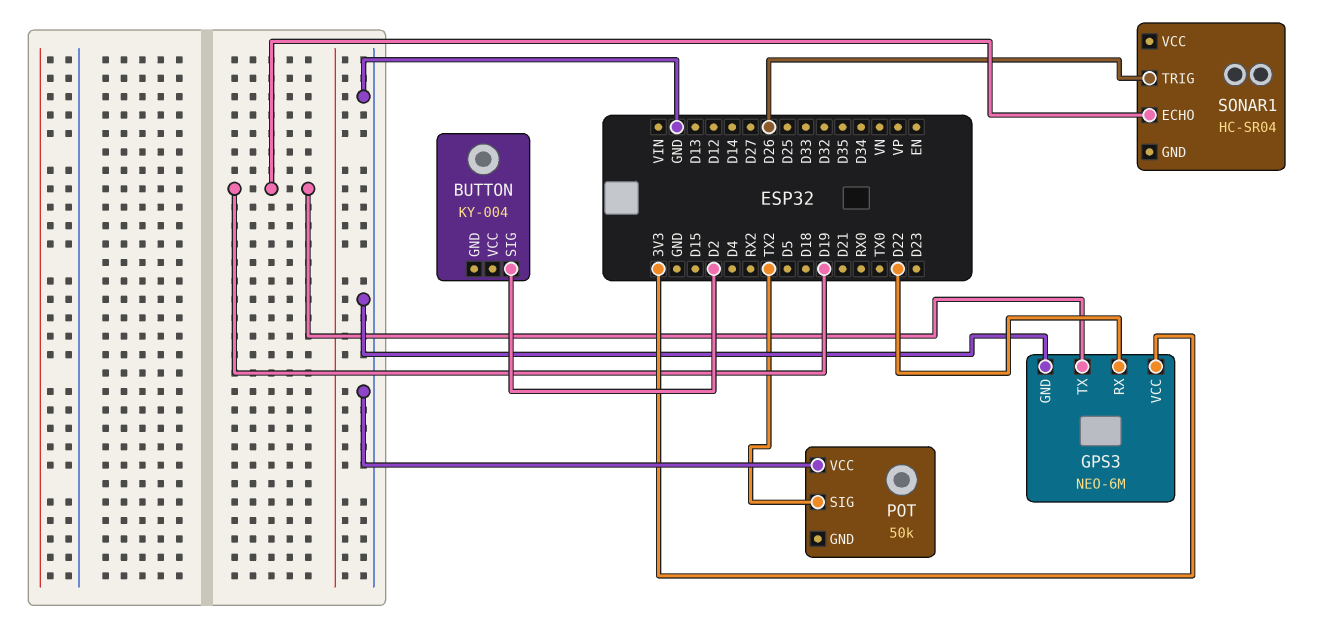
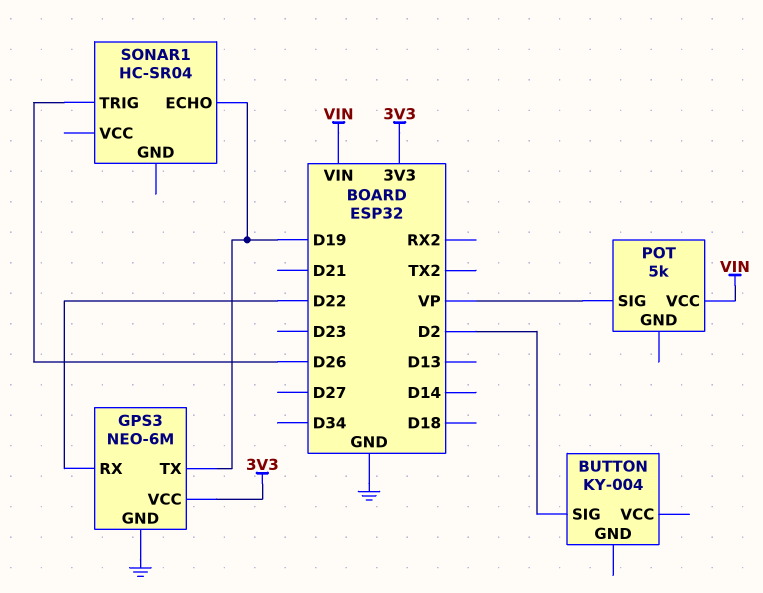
POT: 50k -> 5k
POT pin SIG: TX2 -> VP
POT pin VCC: GND -> VIN

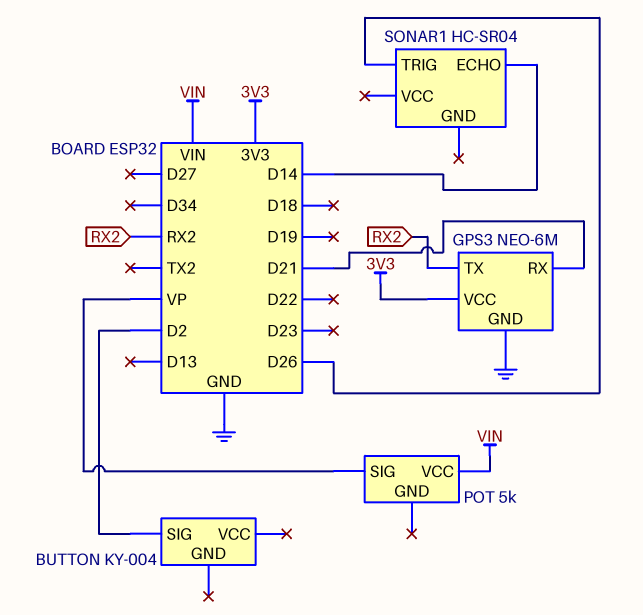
GPS3 pin RX: D22 -> D21
GPS3 pin TX: D19 -> RX2
SONAR1 pin ECHO: D19 -> D14

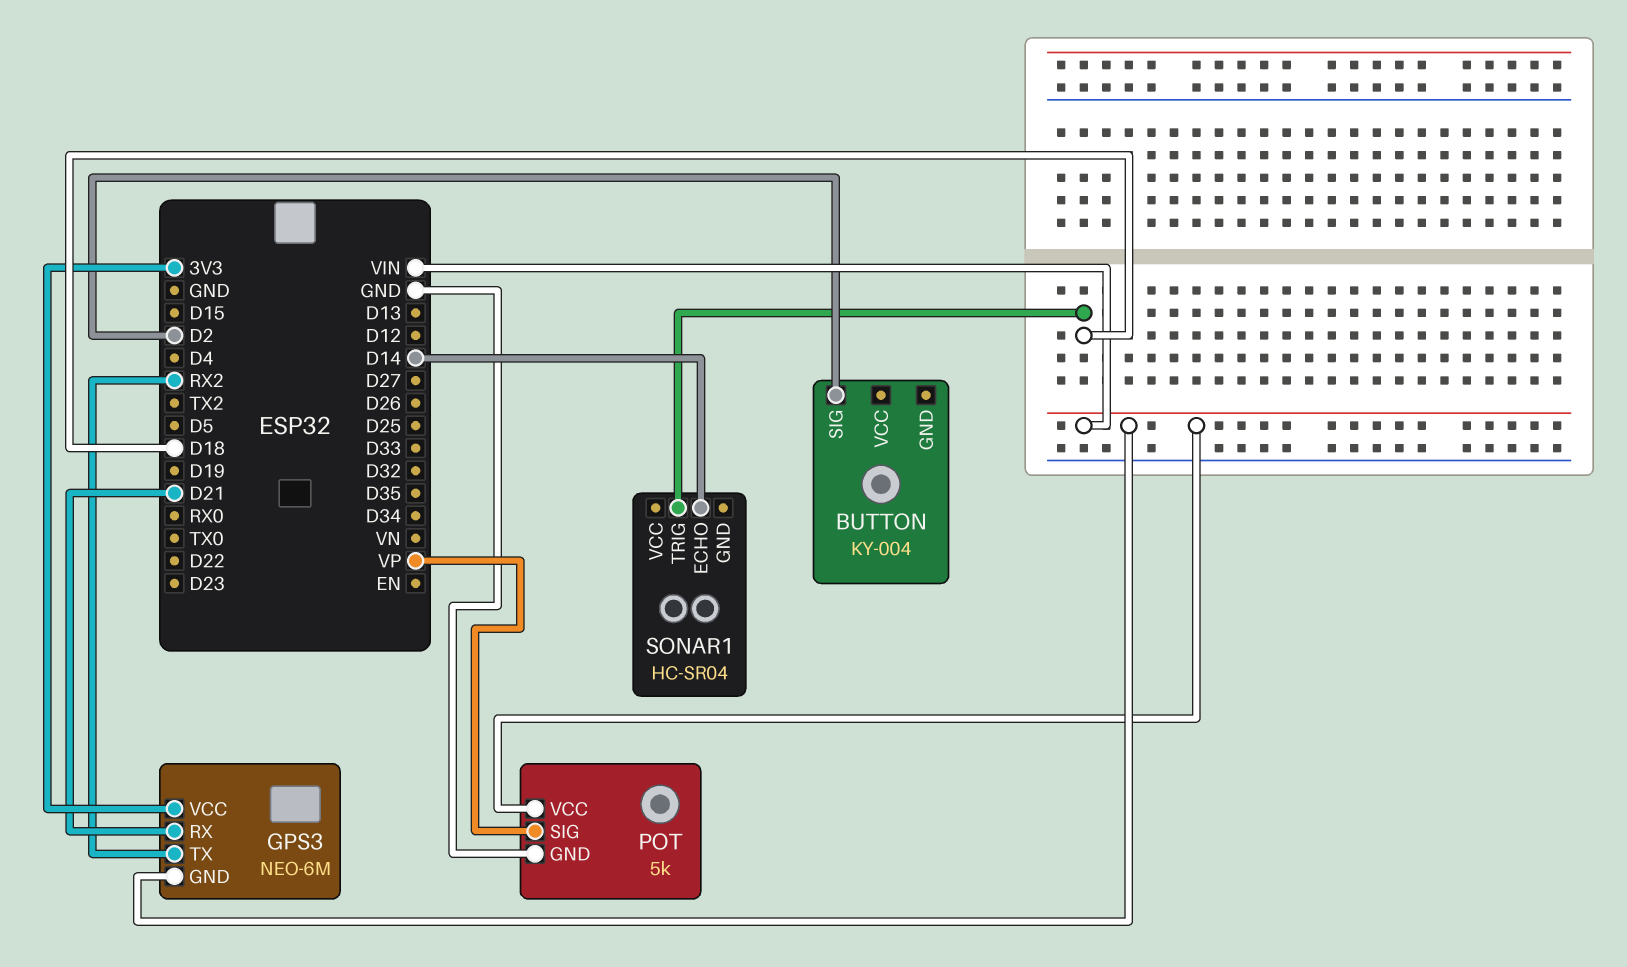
GPS3 pin GND: GND -> VIN
POT pin GND: none -> GND
SONAR1 pin TRIG: D26 -> D18

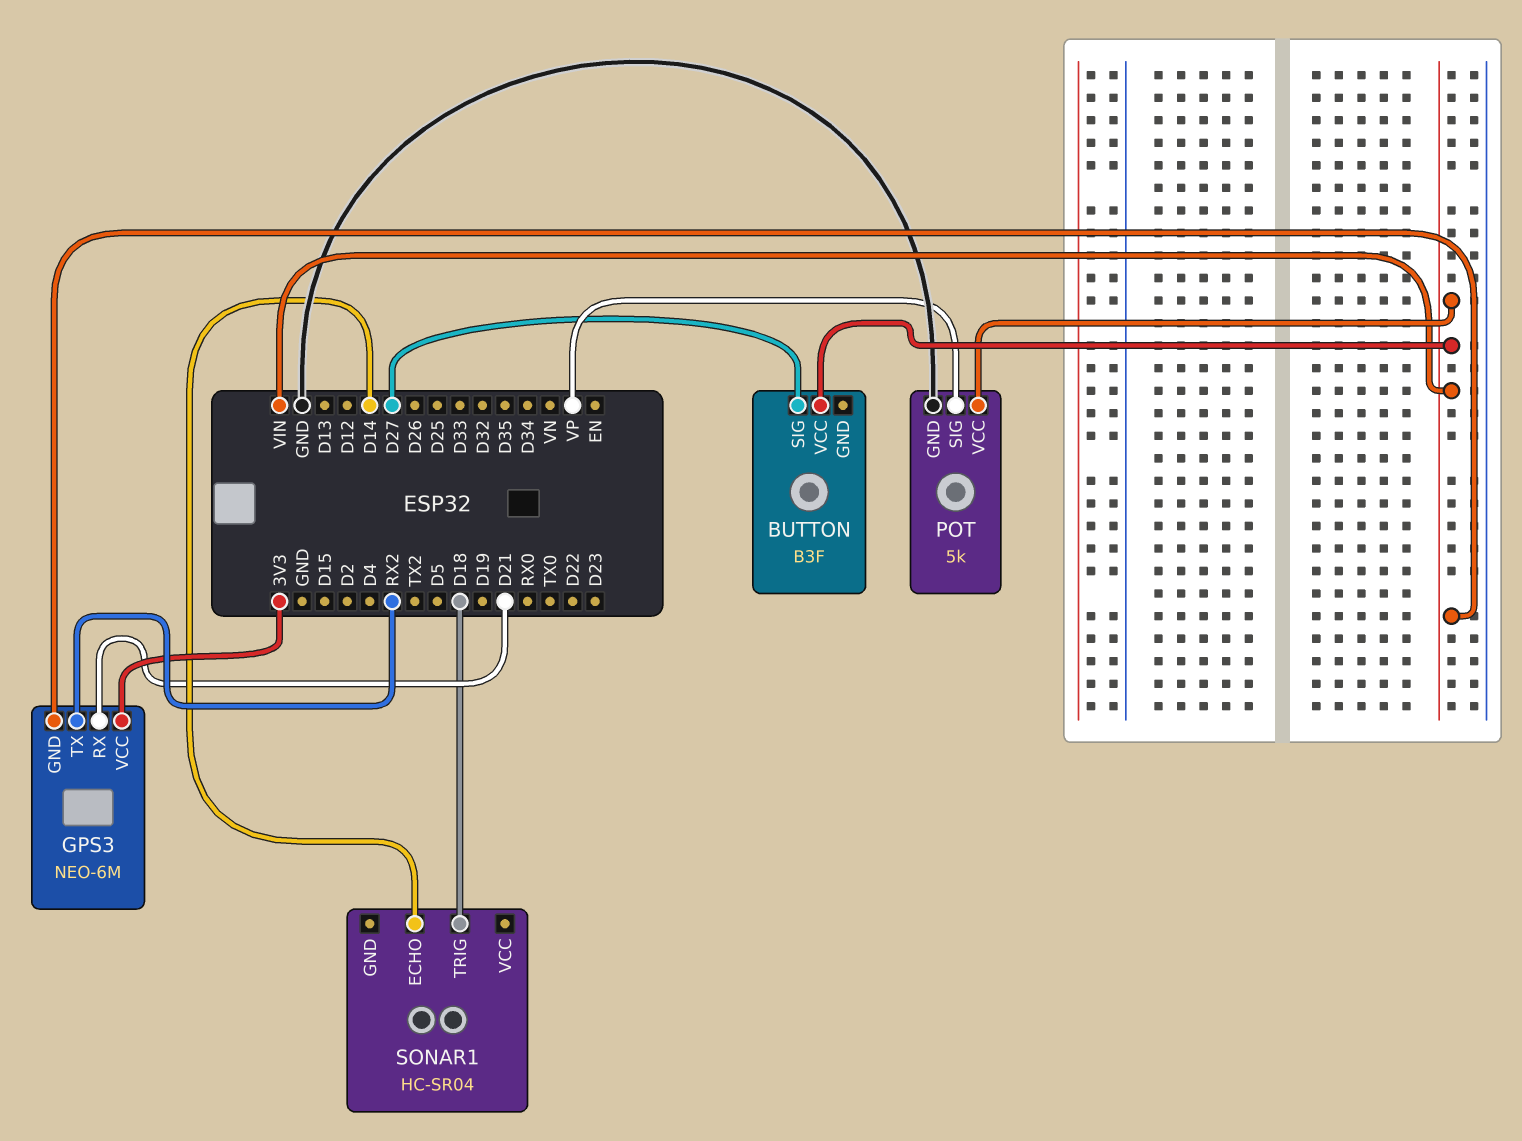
BUTTON: KY-004 -> B3F
BUTTON pin SIG: D2 -> D27
BUTTON pin VCC: none -> VIN

